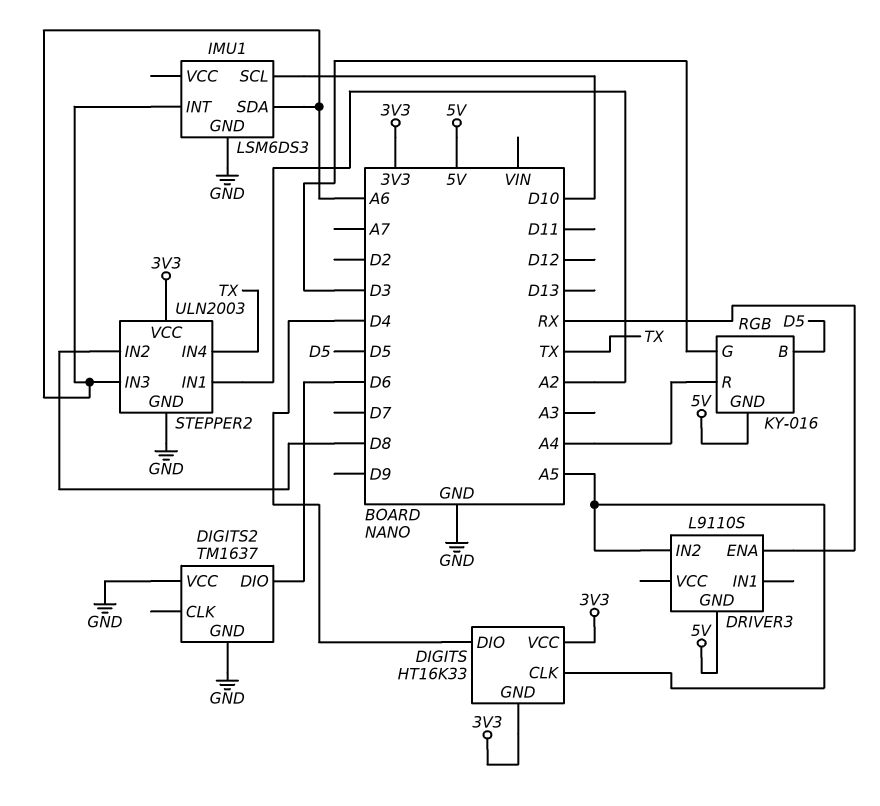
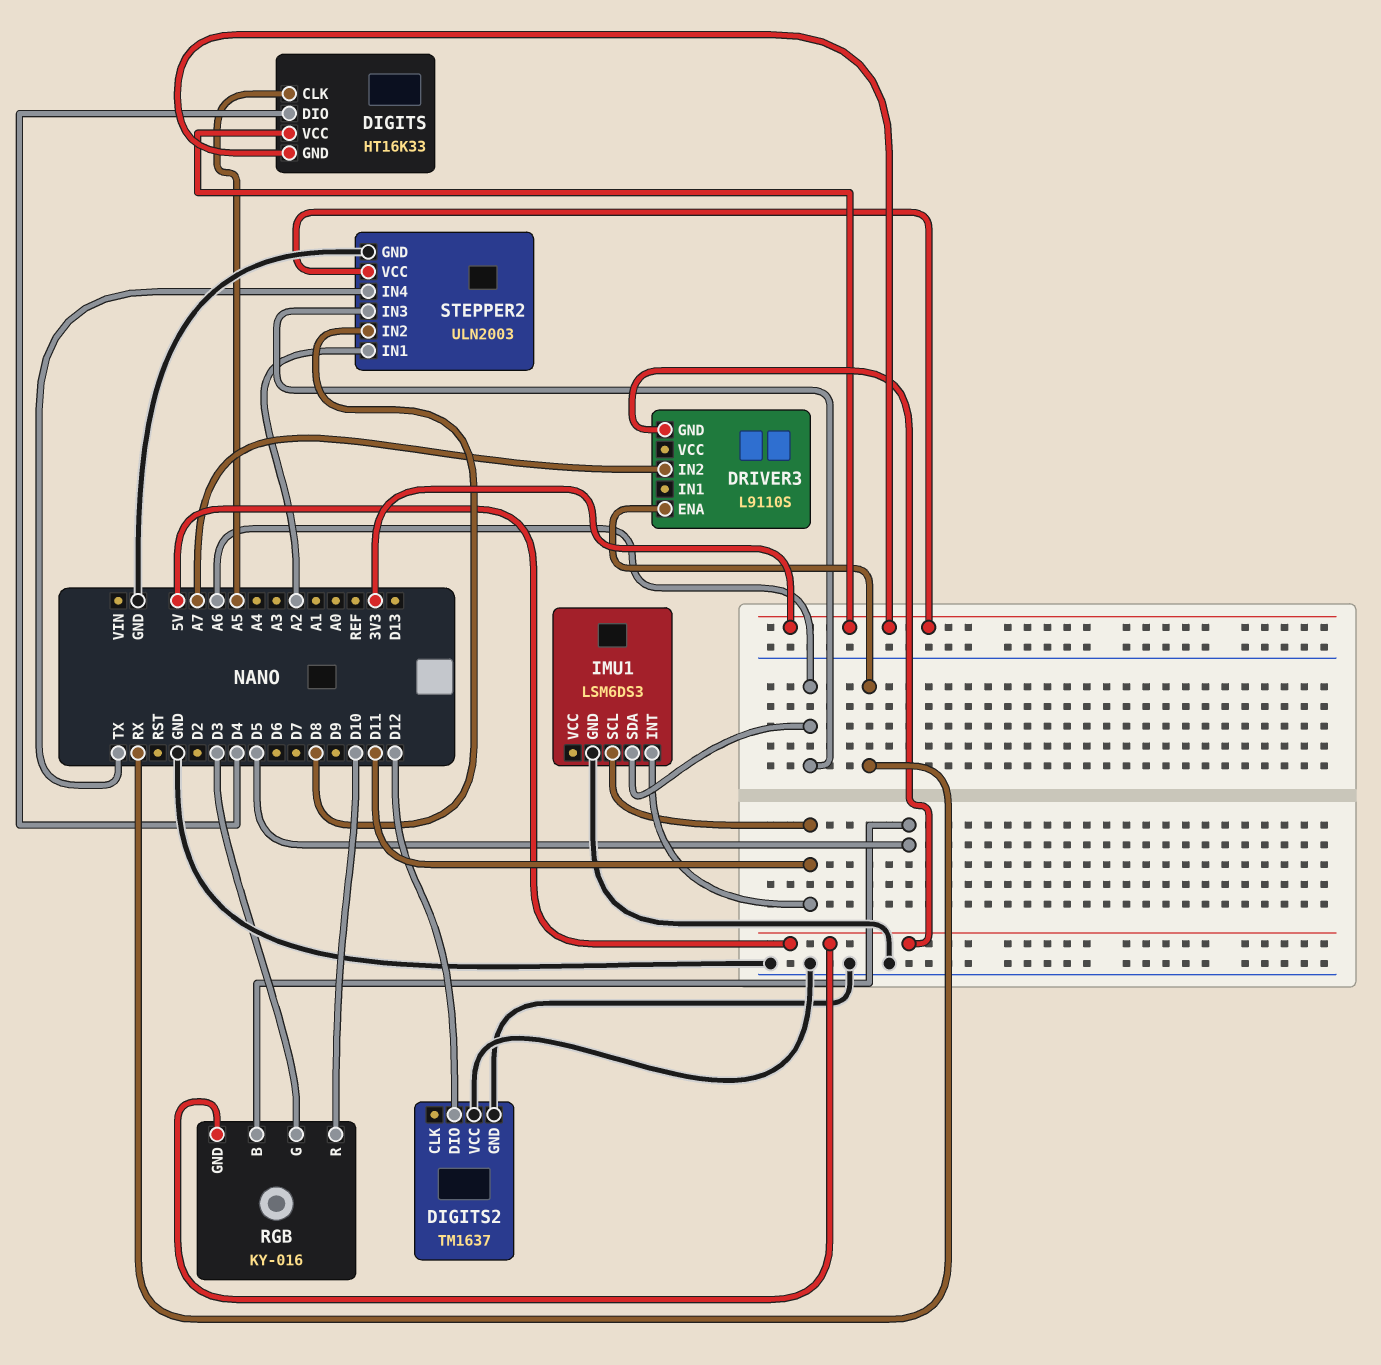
DIGITS2 pin DIO: D6 -> D12
DRIVER3 pin IN2: A5 -> A7
IMU1 pin INT: A6 -> D11
IMU1 pin SCL: D10 -> D11
RGB pin R: A4 -> D10

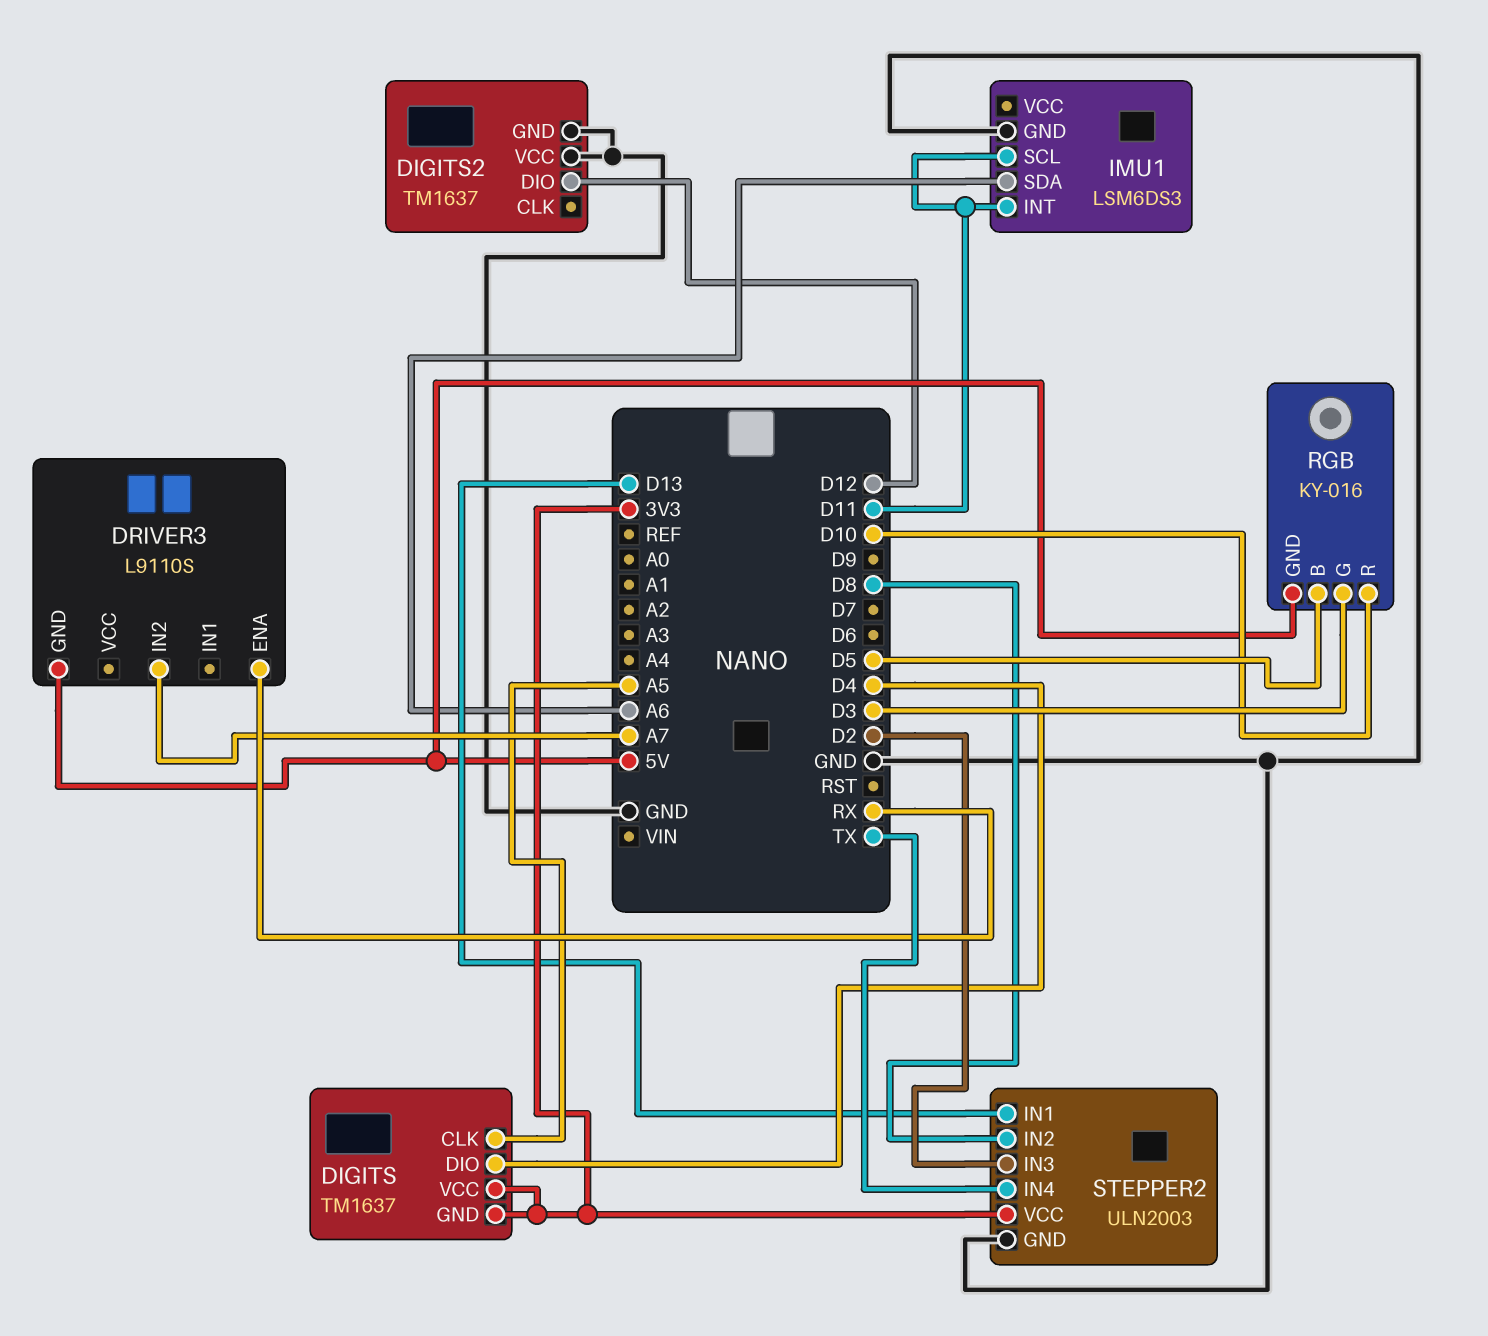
DIGITS: HT16K33 -> TM1637
STEPPER2 pin IN1: A2 -> D13
STEPPER2 pin IN3: A6 -> D2

